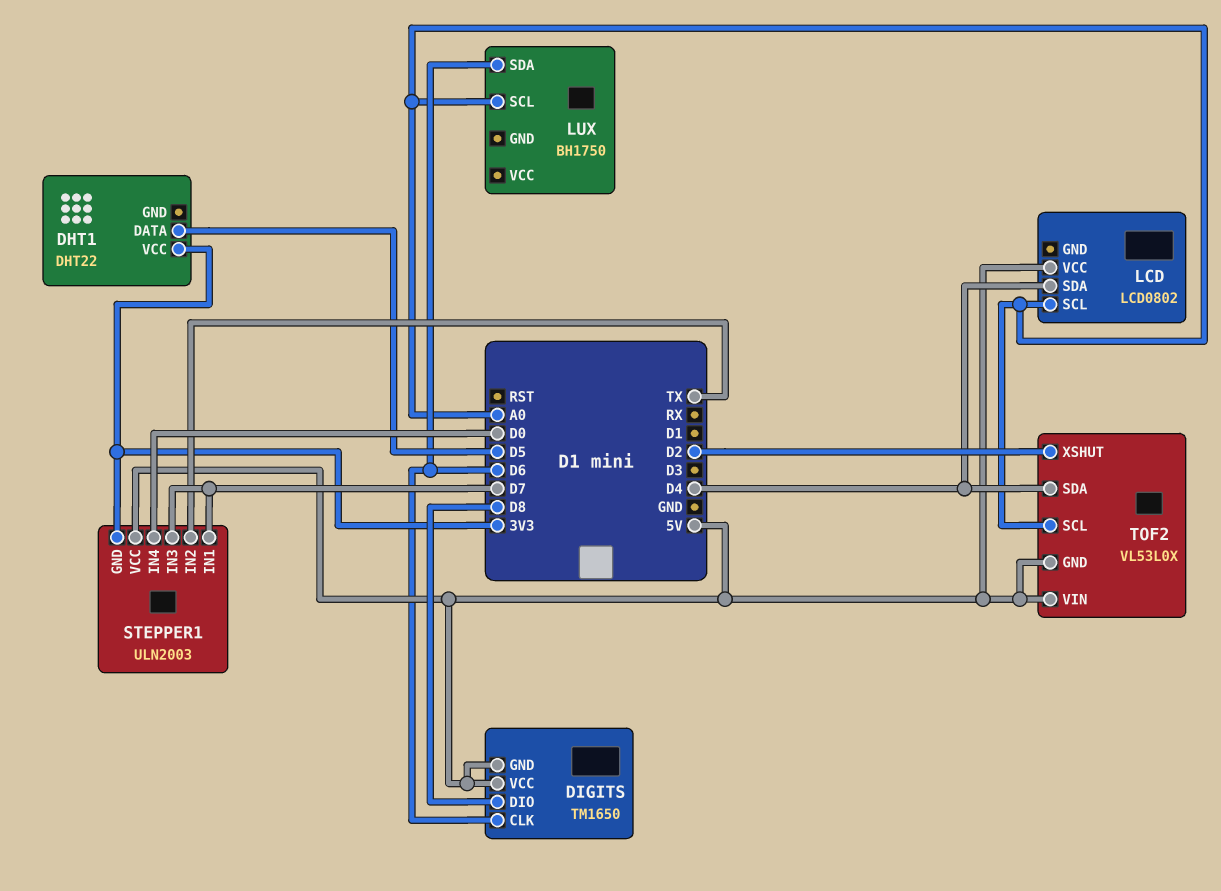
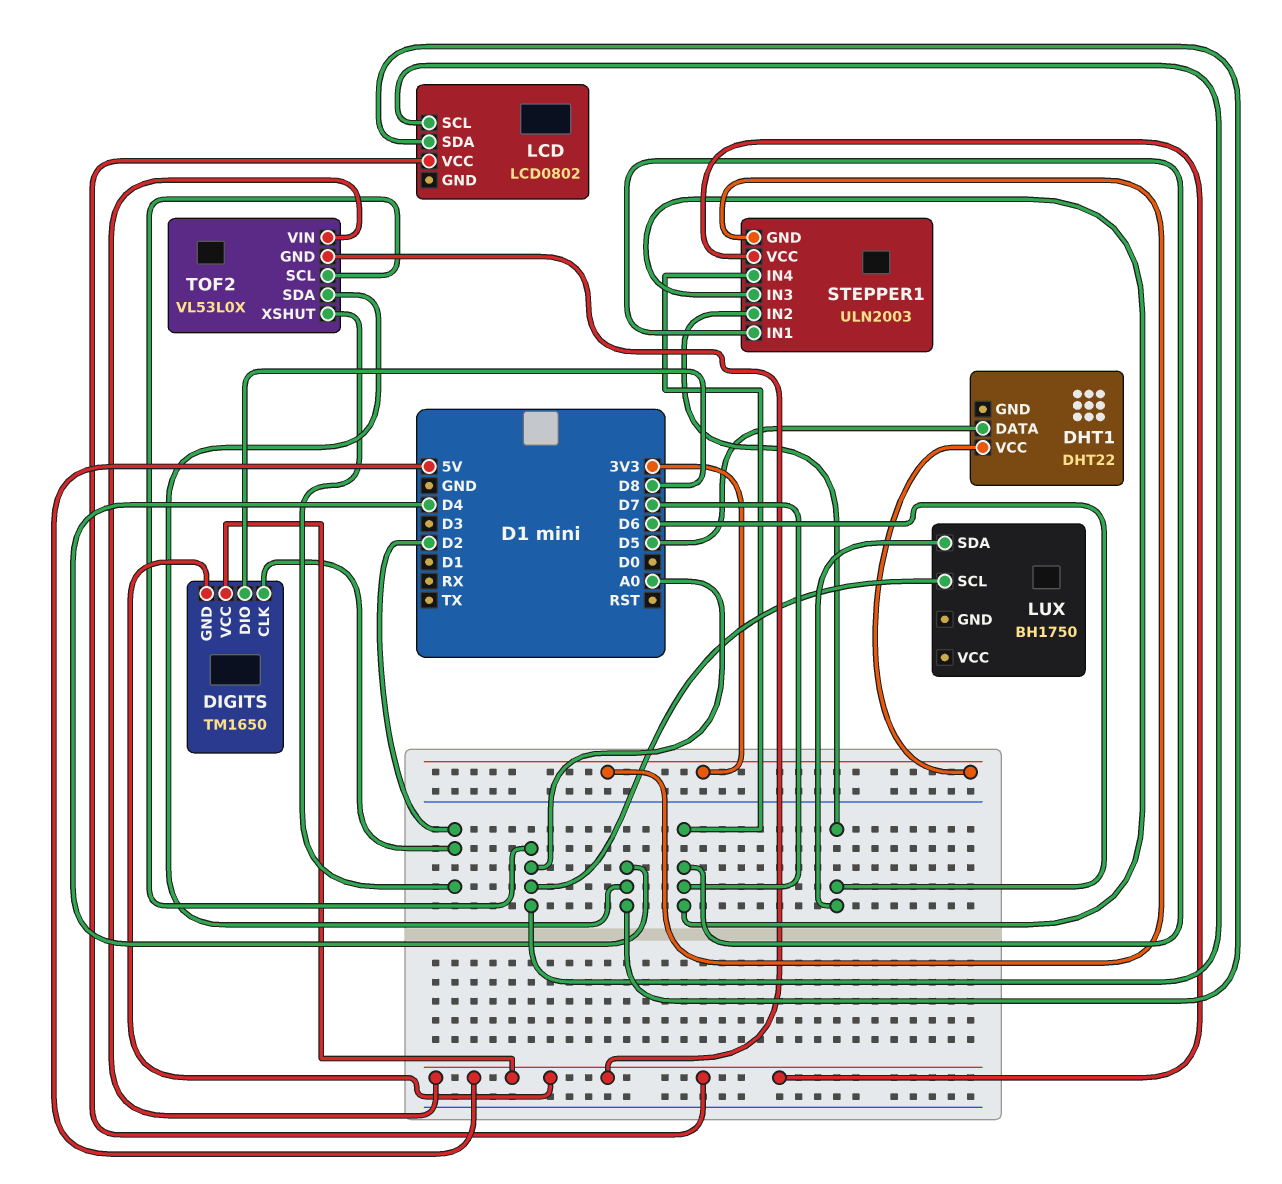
DIGITS pin CLK: D6 -> D2
STEPPER1 pin IN2: TX -> D6
STEPPER1 pin IN4: D0 -> D7

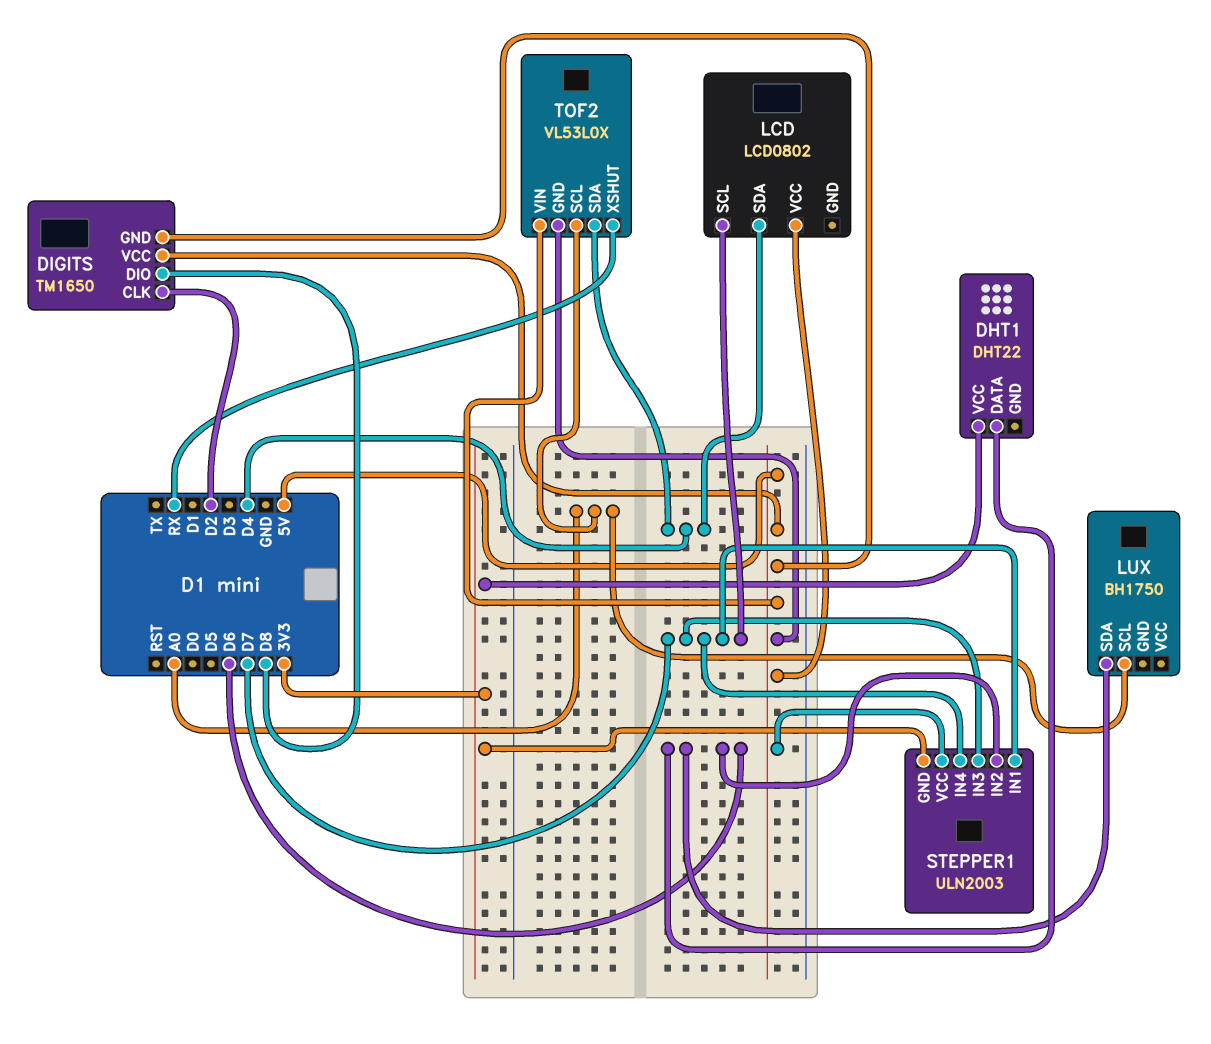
DHT1 pin DATA: D5 -> D6
LCD pin SCL: A0 -> D7
TOF2 pin XSHUT: D2 -> RX

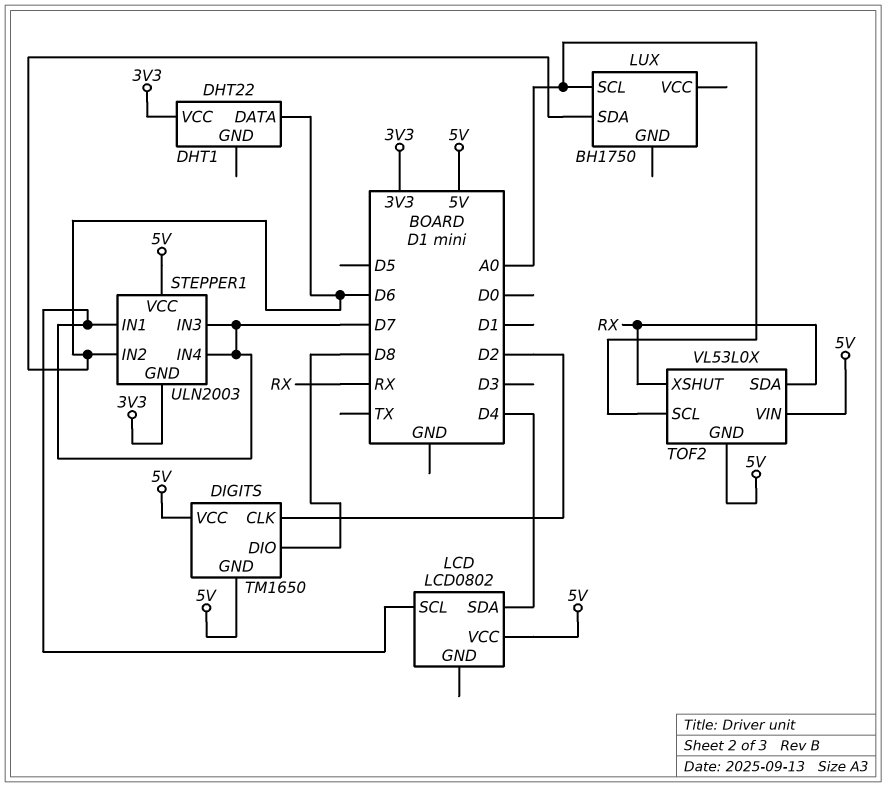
TOF2 pin SDA: D4 -> RX

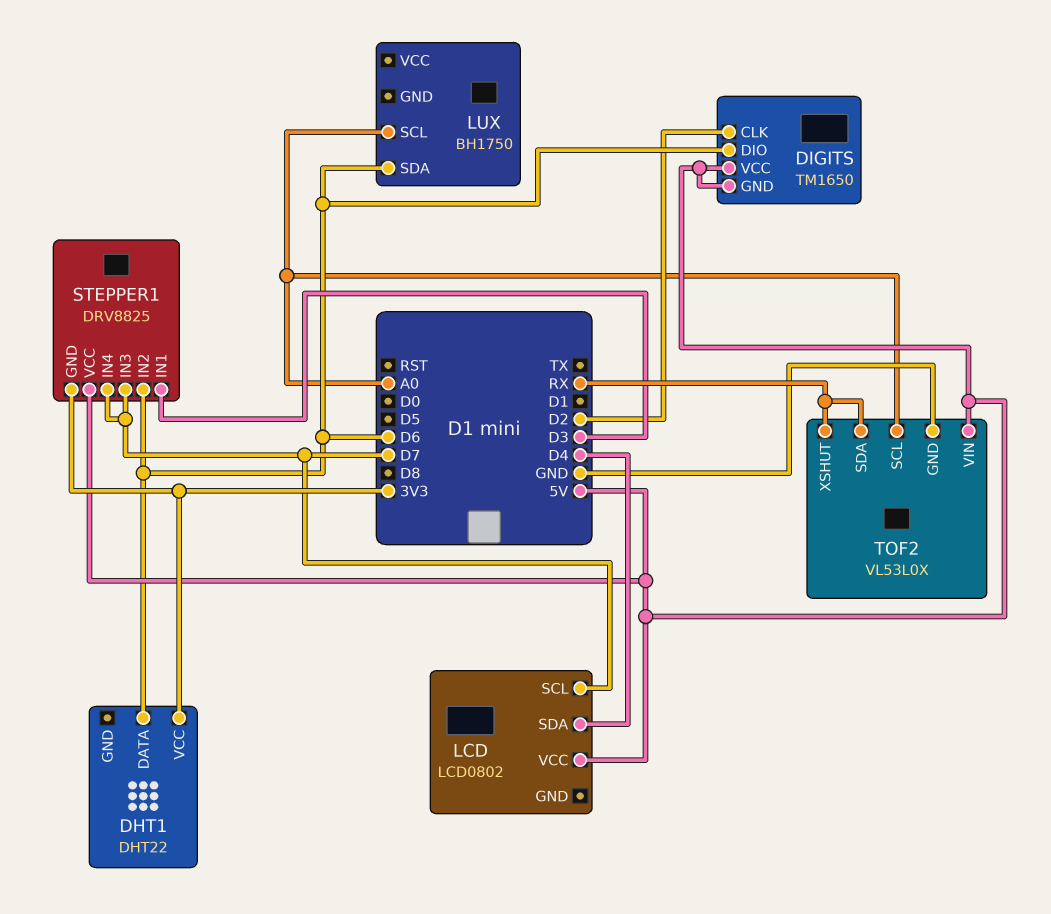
DIGITS pin DIO: D8 -> D6
STEPPER1: ULN2003 -> DRV8825
STEPPER1 pin IN1: D7 -> D3
TOF2 pin GND: 5V -> GND

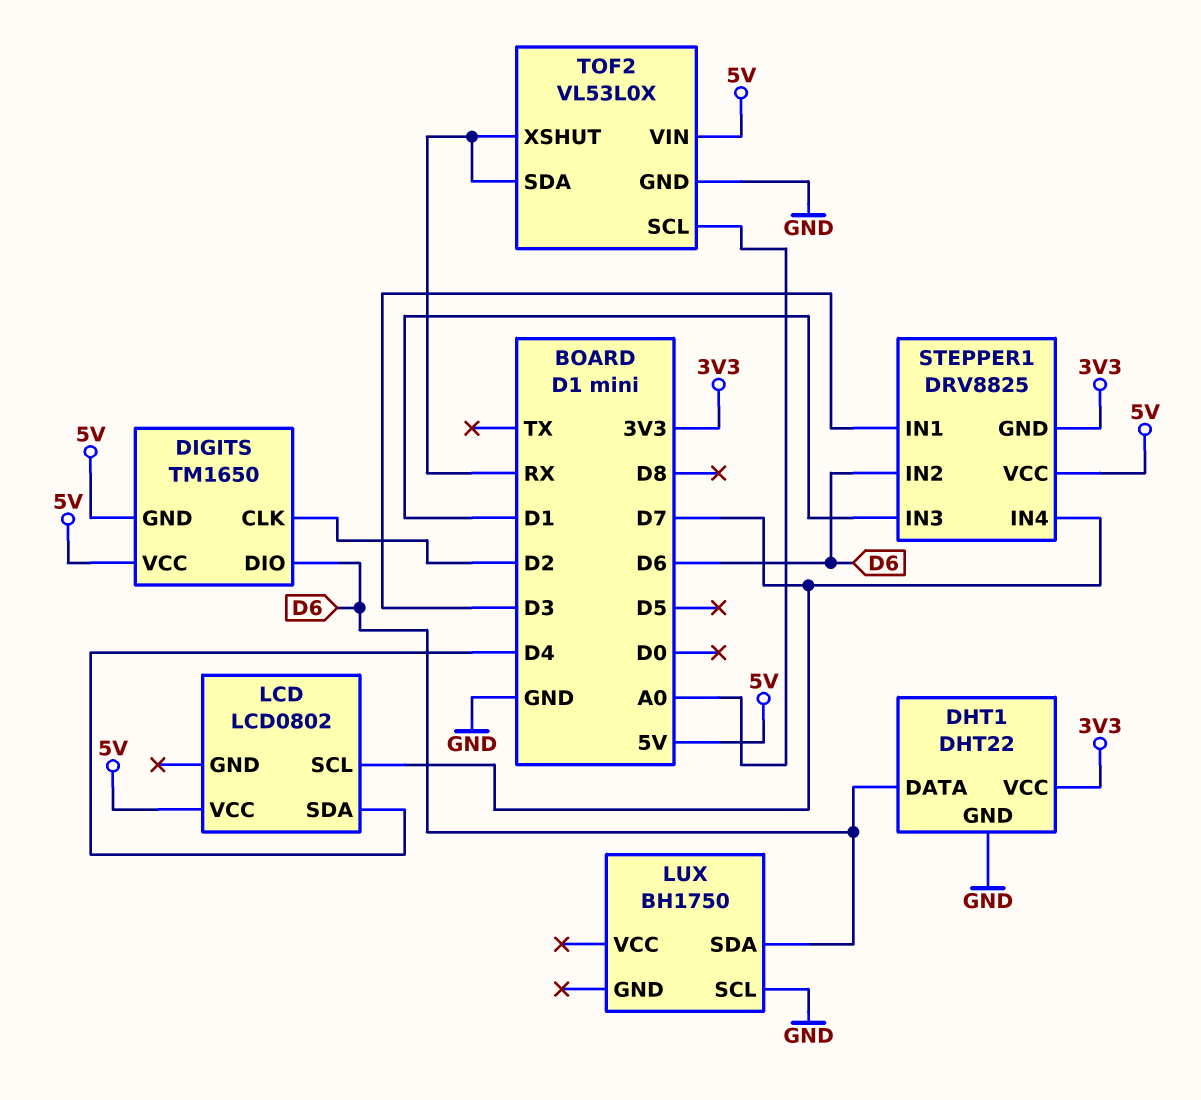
DHT1 pin GND: none -> GND
LUX pin SCL: A0 -> GND
STEPPER1 pin IN3: D7 -> D1

